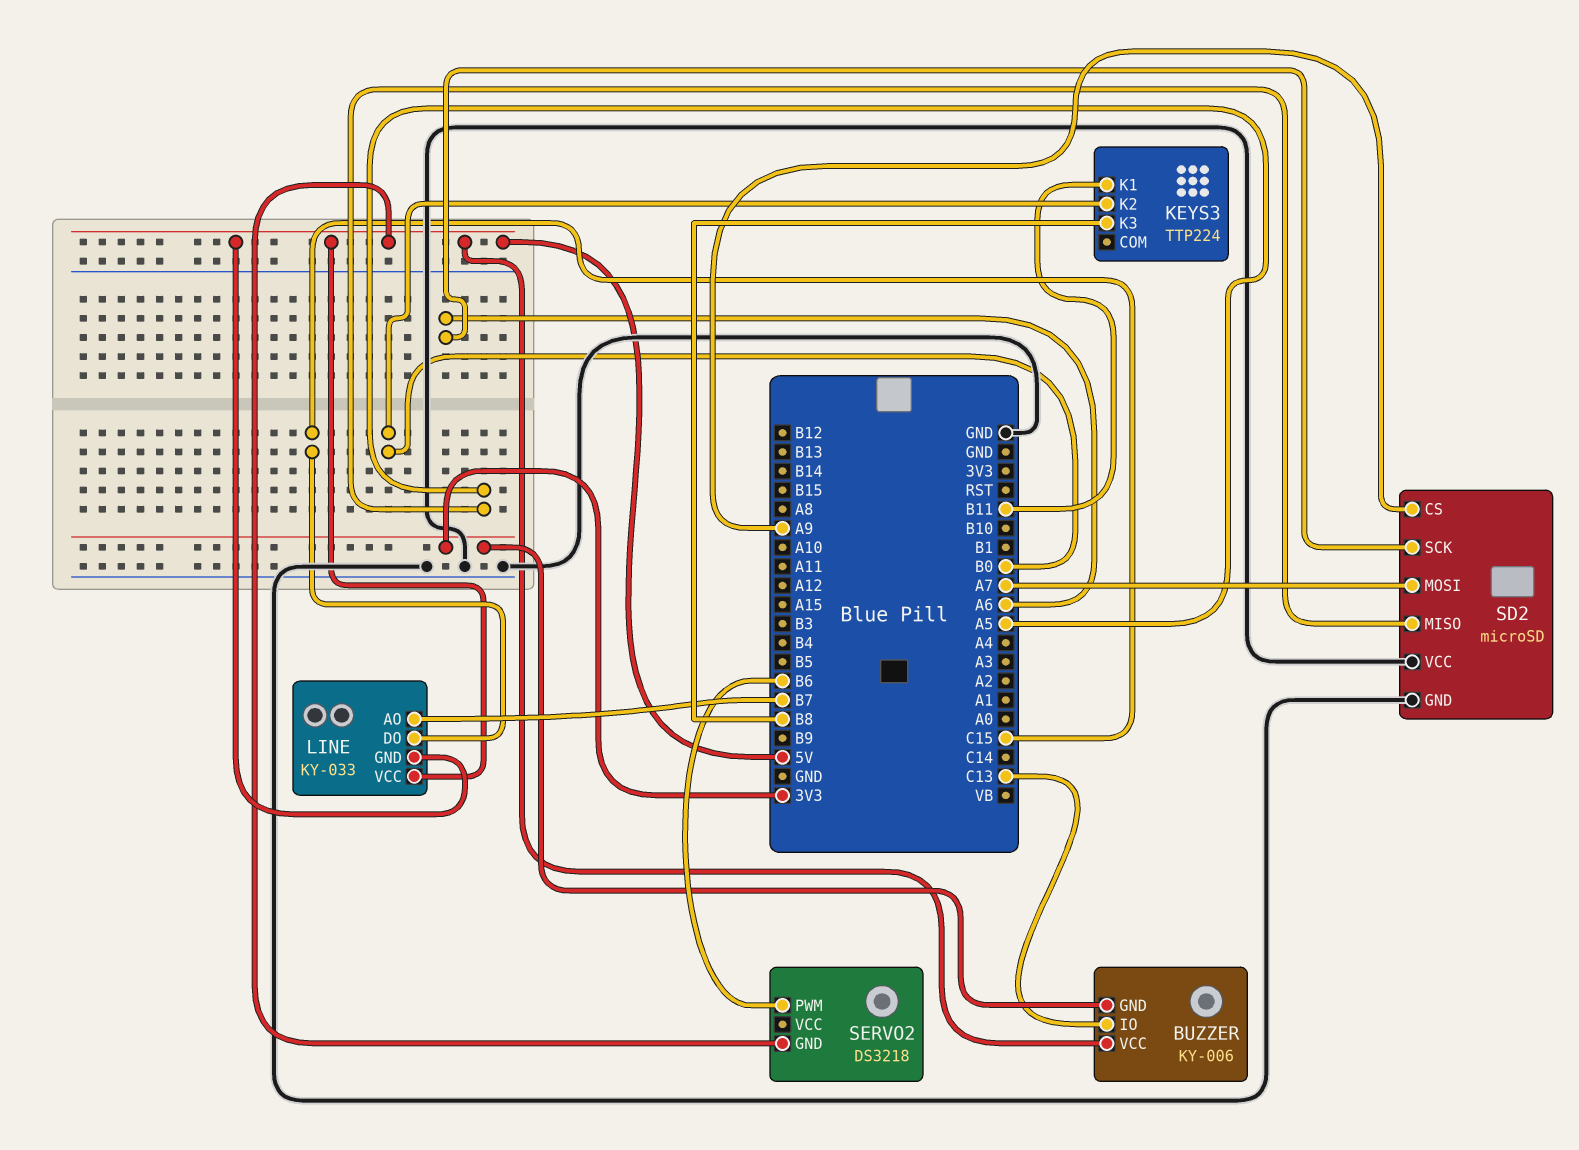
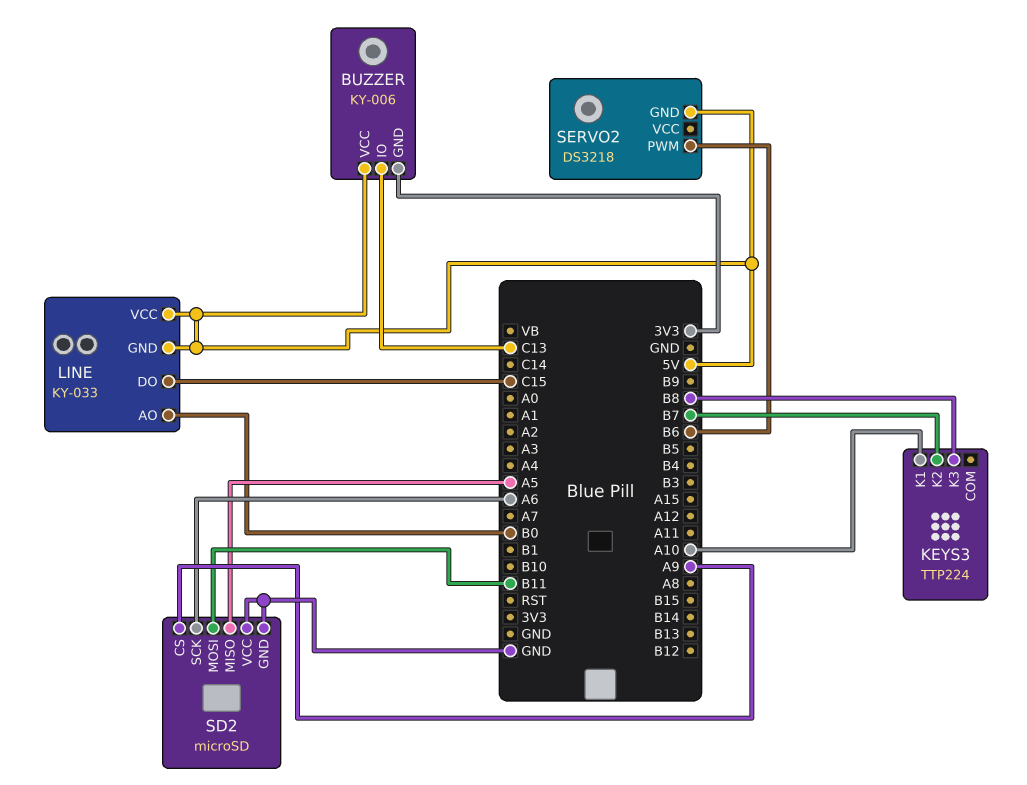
KEYS3 pin K1: B11 -> A10
KEYS3 pin K2: B0 -> B7
LINE pin AO: B7 -> B0
SD2 pin MOSI: A7 -> B11

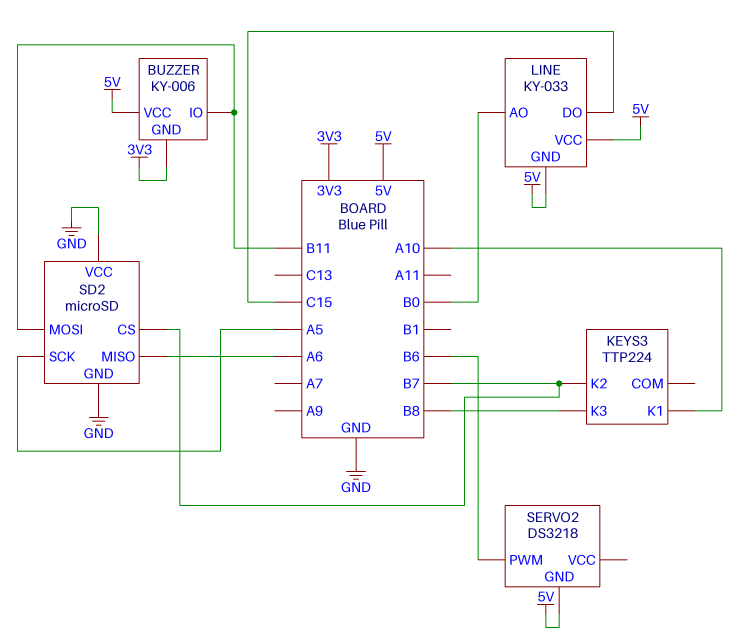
BUZZER pin IO: C13 -> B11
SD2 pin CS: A9 -> B7
SD2 pin MISO: A5 -> A6
SD2 pin SCK: A6 -> A5

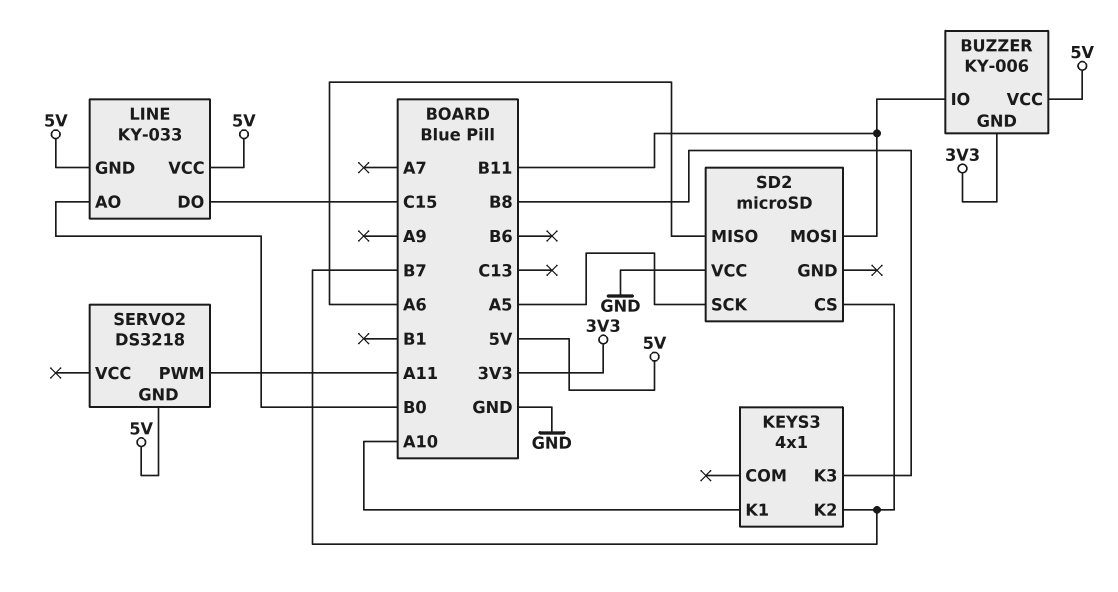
KEYS3: TTP224 -> 4x1
SD2 pin GND: GND -> none
SERVO2 pin PWM: B6 -> A11

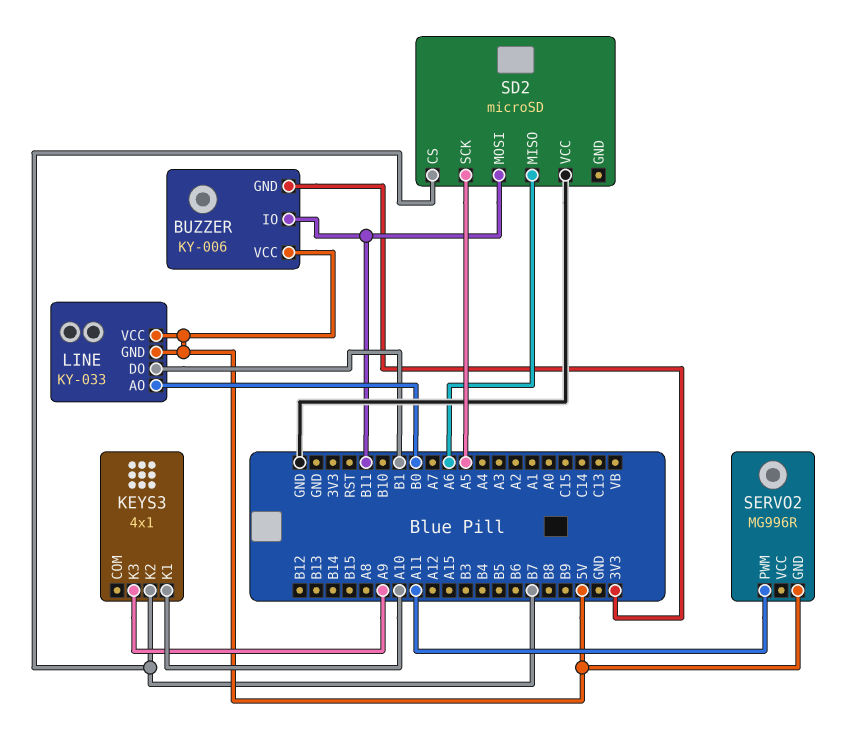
KEYS3 pin K3: B8 -> A9
LINE pin DO: C15 -> B1
SERVO2: DS3218 -> MG996R

